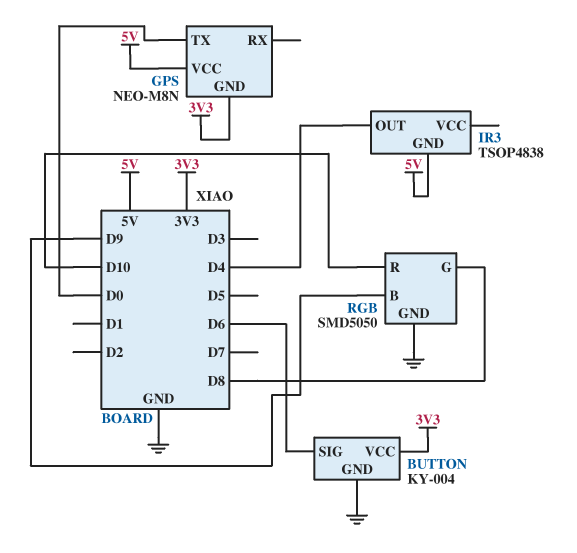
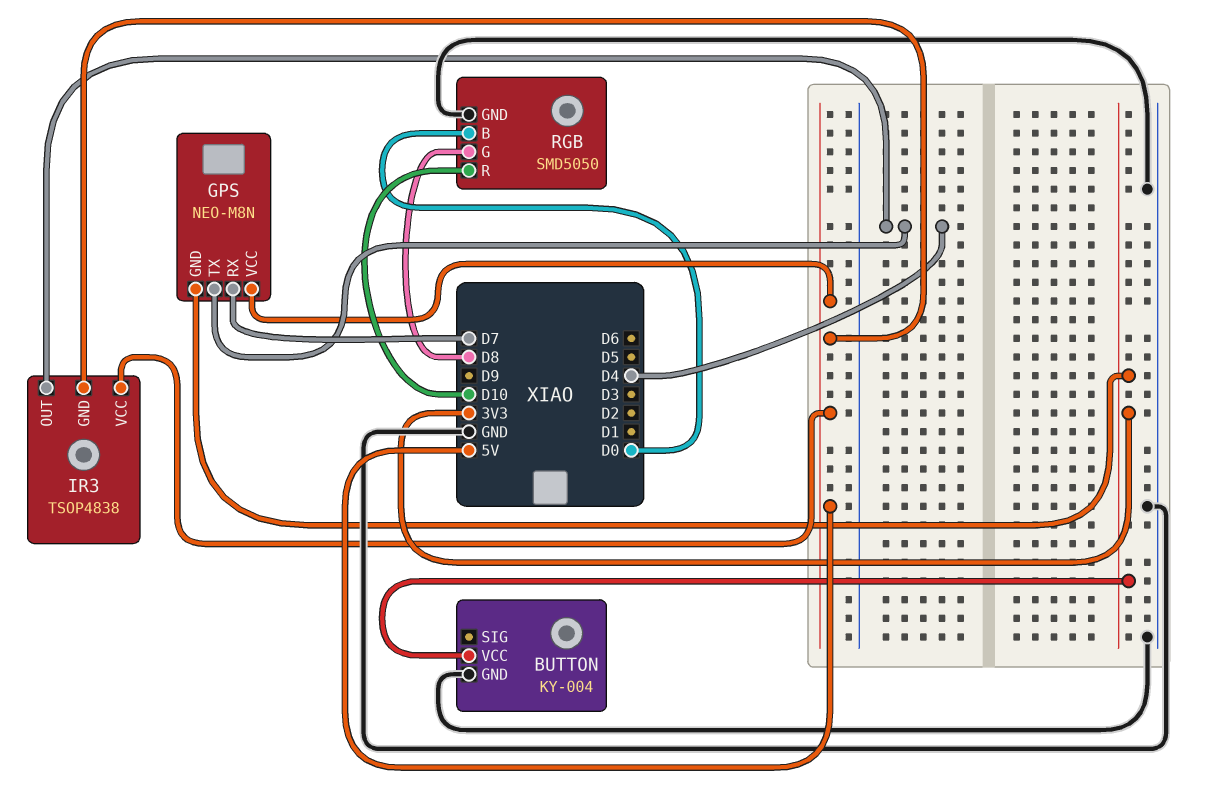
BUTTON pin SIG: D6 -> none
GPS pin RX: none -> D7
GPS pin TX: D0 -> D4
IR3 pin VCC: none -> 5V
RGB pin B: D9 -> D0

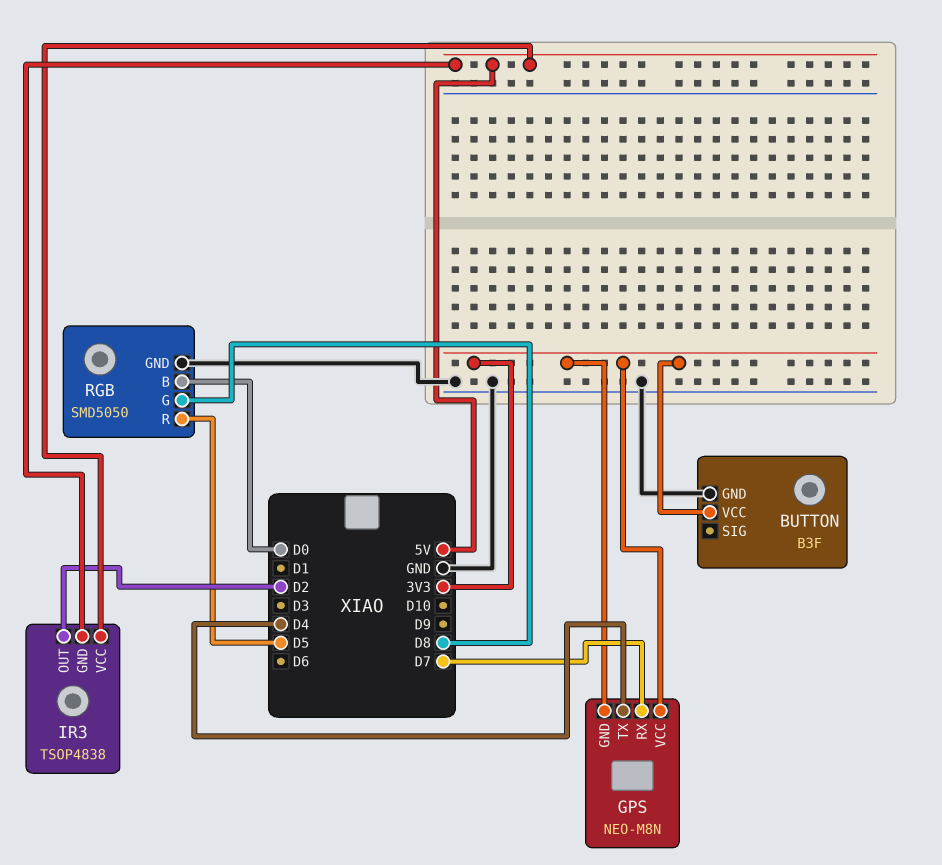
BUTTON: KY-004 -> B3F
GPS pin VCC: 5V -> 3V3
IR3 pin OUT: D4 -> D2
RGB pin R: D10 -> D5

